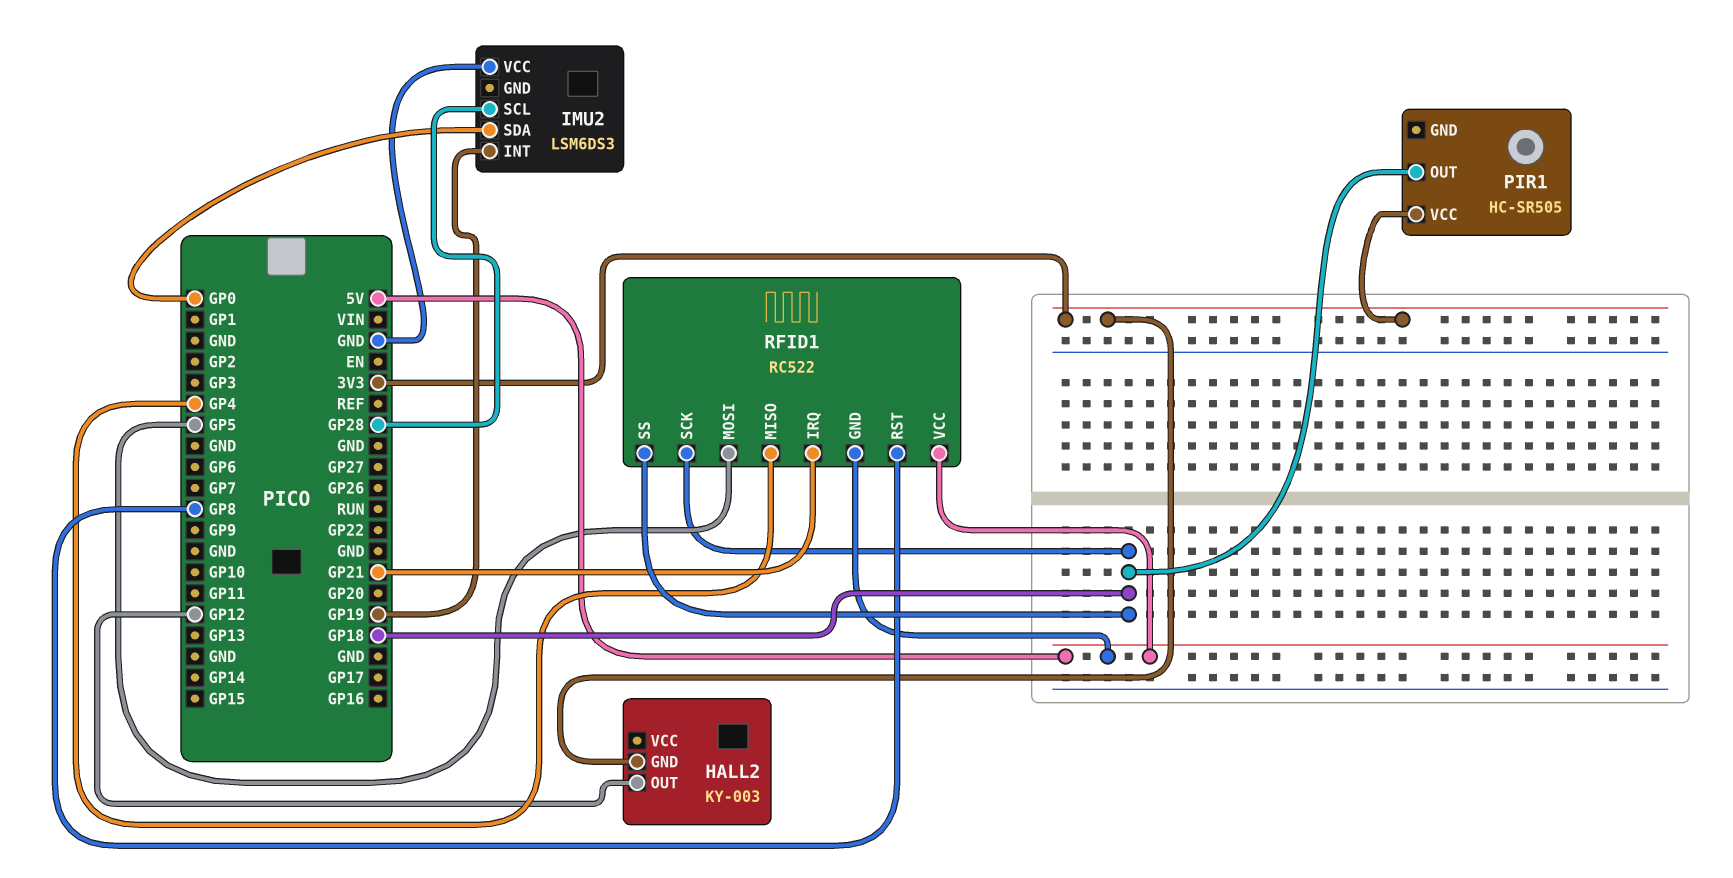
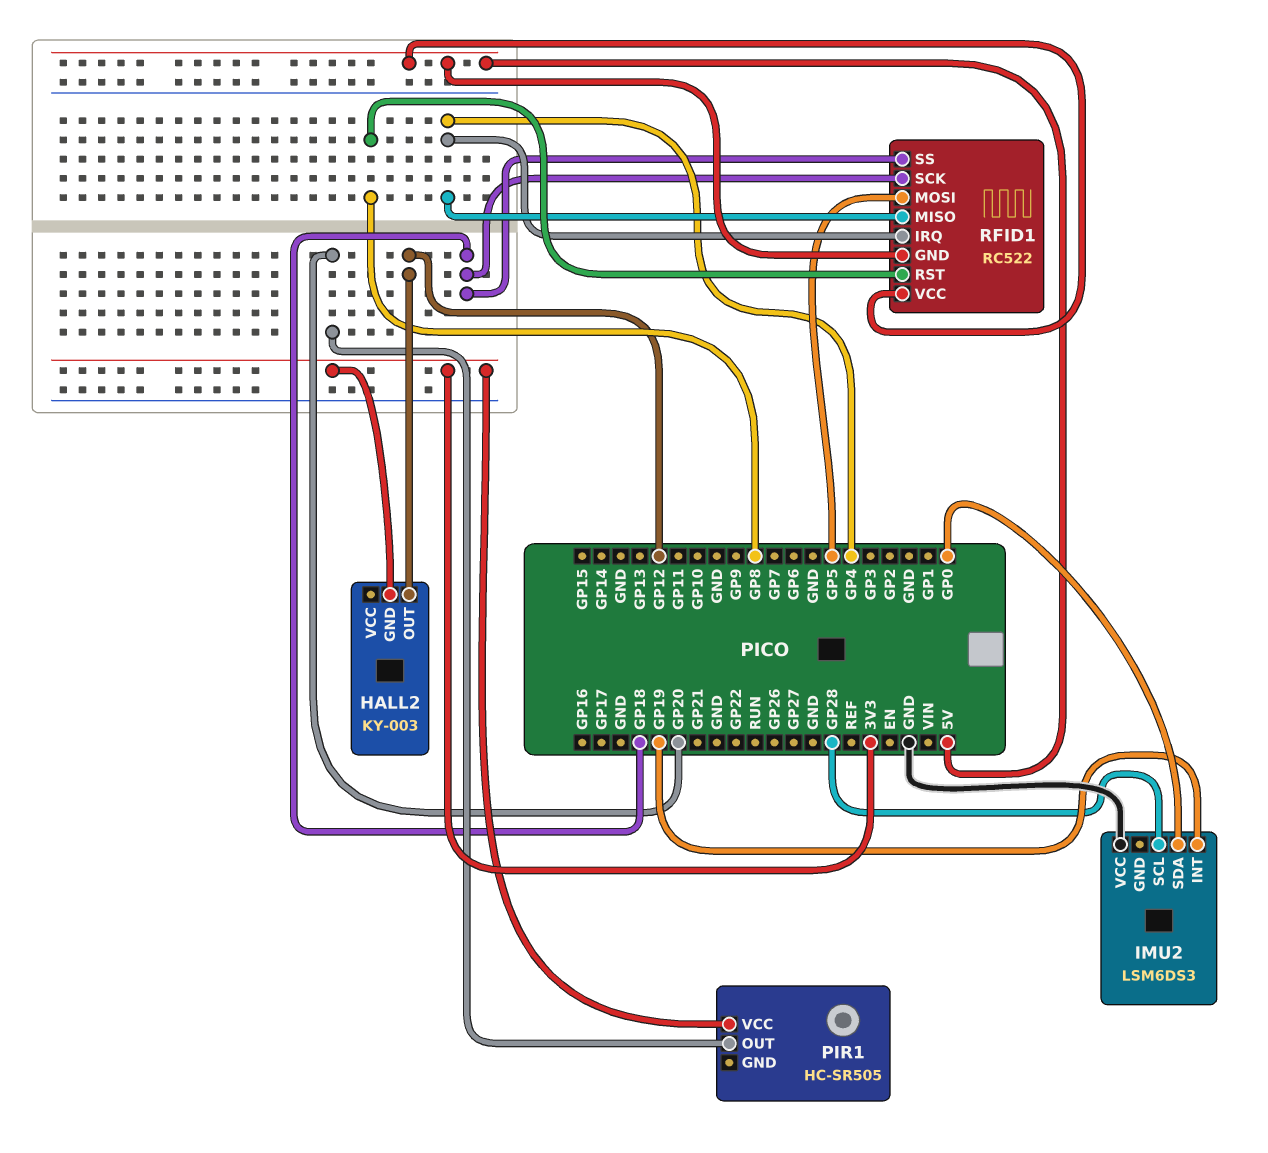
PIR1 pin OUT: GP18 -> GP20
RFID1 pin IRQ: GP21 -> GP4

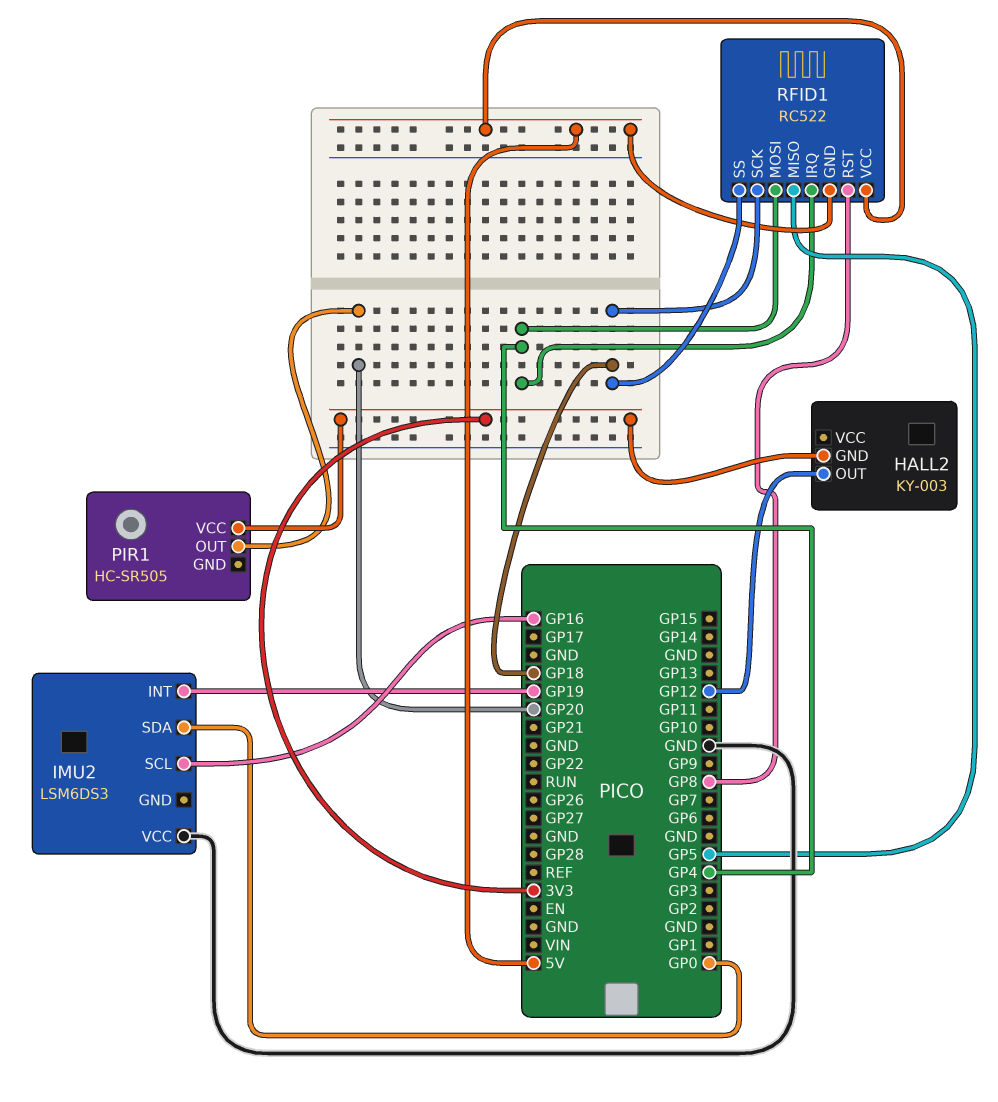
IMU2 pin SCL: GP28 -> GP16
RFID1 pin MISO: GP4 -> GP5
RFID1 pin MOSI: GP5 -> GP4

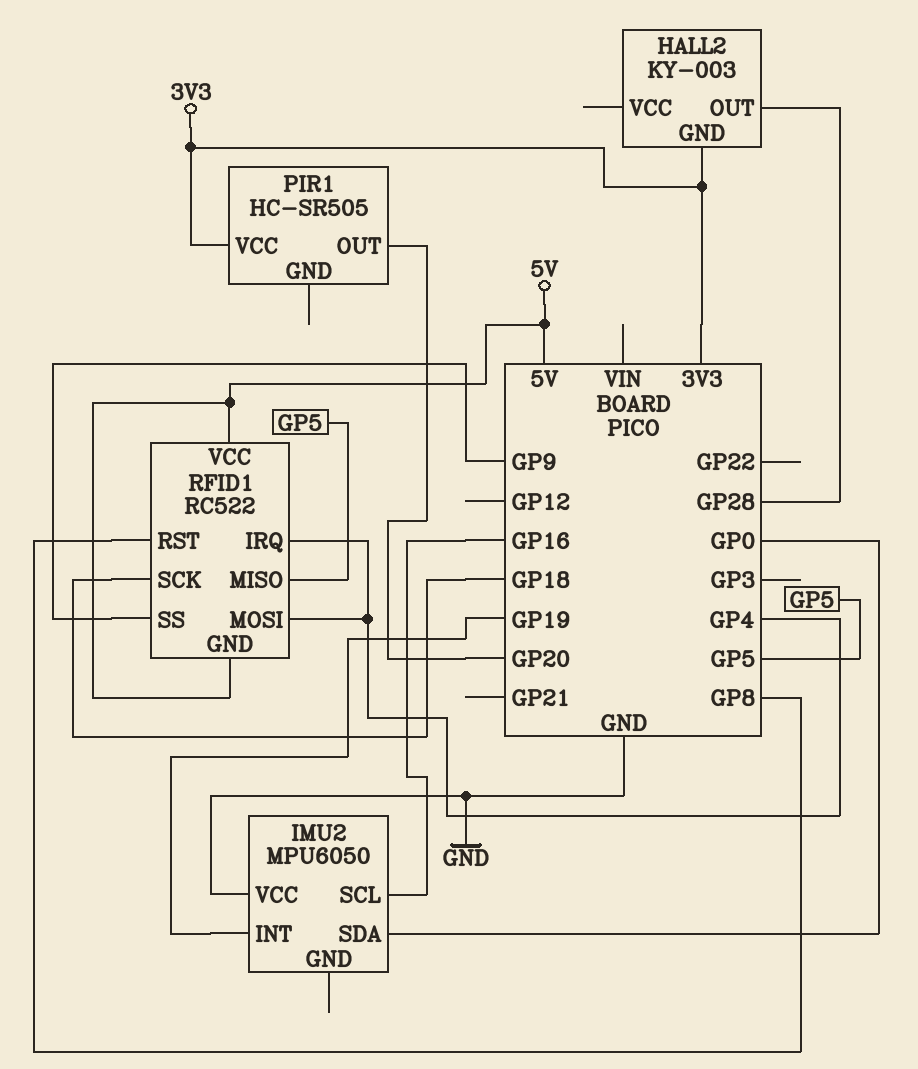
HALL2 pin OUT: GP12 -> GP28
IMU2: LSM6DS3 -> MPU6050
RFID1 pin SS: GP18 -> GP9

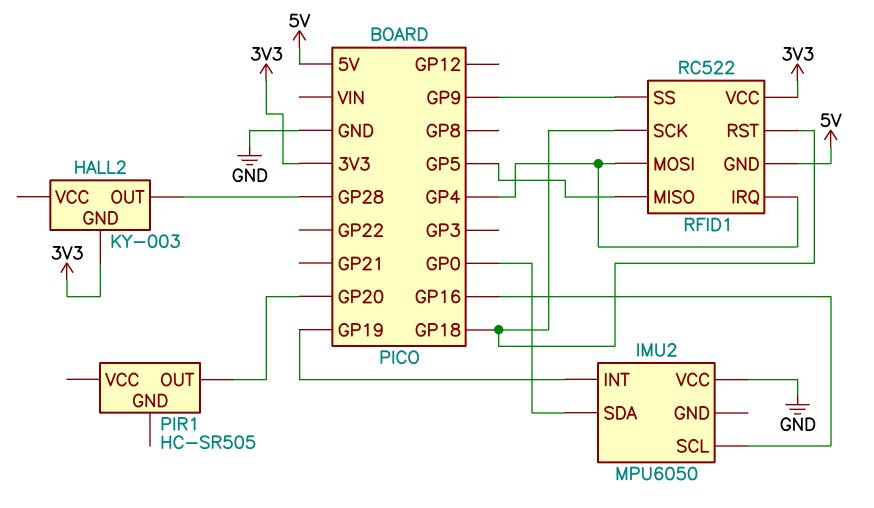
PIR1 pin VCC: 3V3 -> none
RFID1 pin RST: GP8 -> GP18
RFID1 pin VCC: 5V -> 3V3

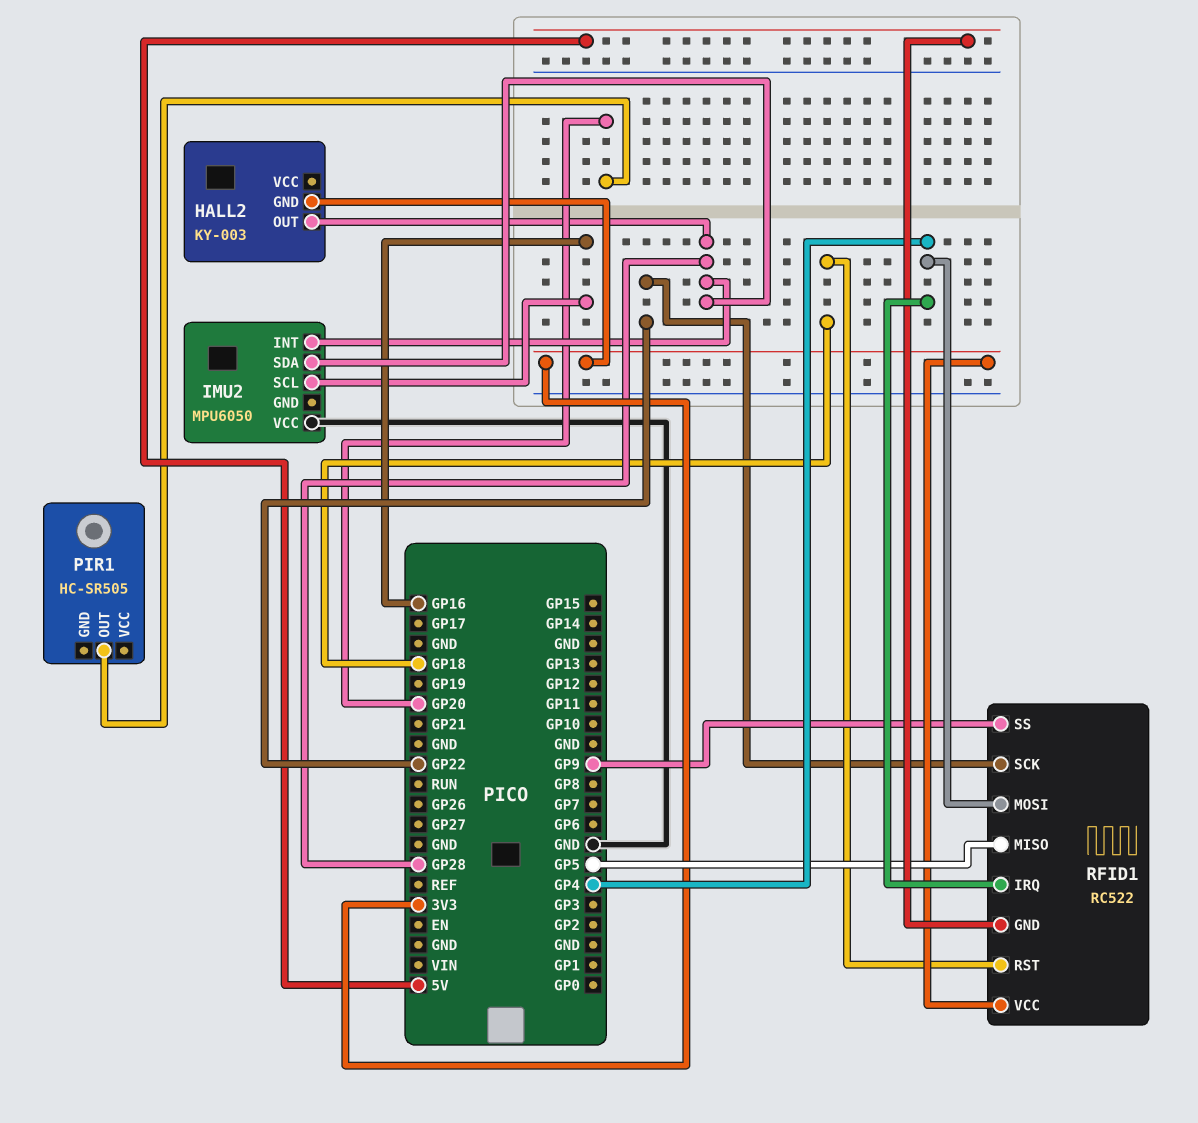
IMU2 pin INT: GP19 -> GP28
IMU2 pin SDA: GP0 -> GP28
RFID1 pin SCK: GP18 -> GP22

